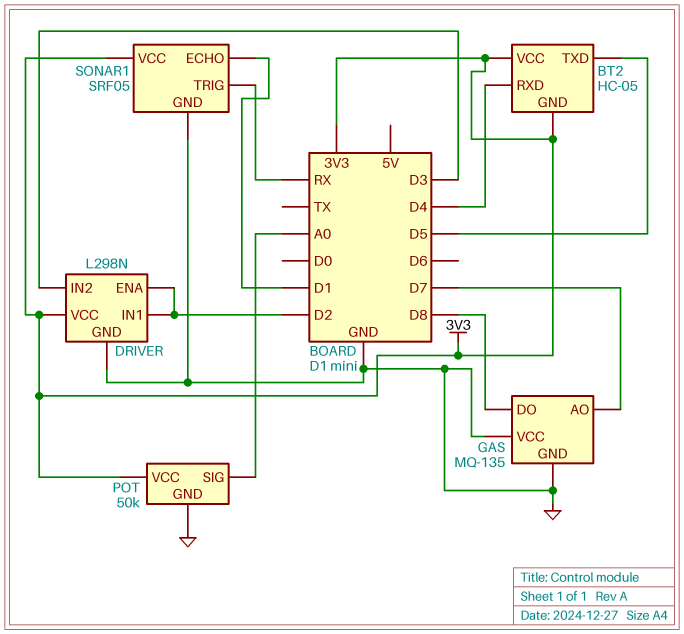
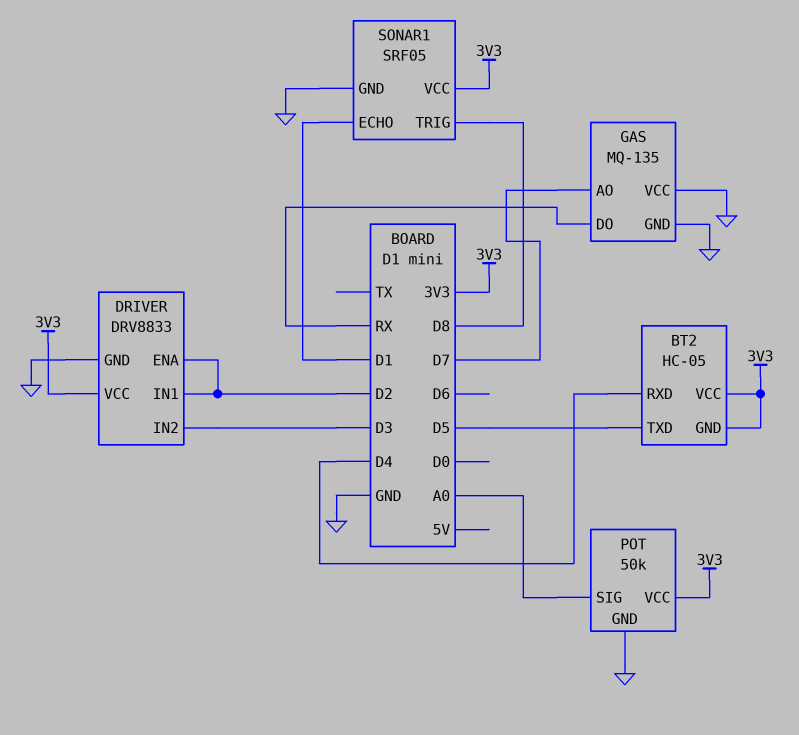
DRIVER: L298N -> DRV8833
GAS pin DO: D8 -> RX
SONAR1 pin TRIG: RX -> D8

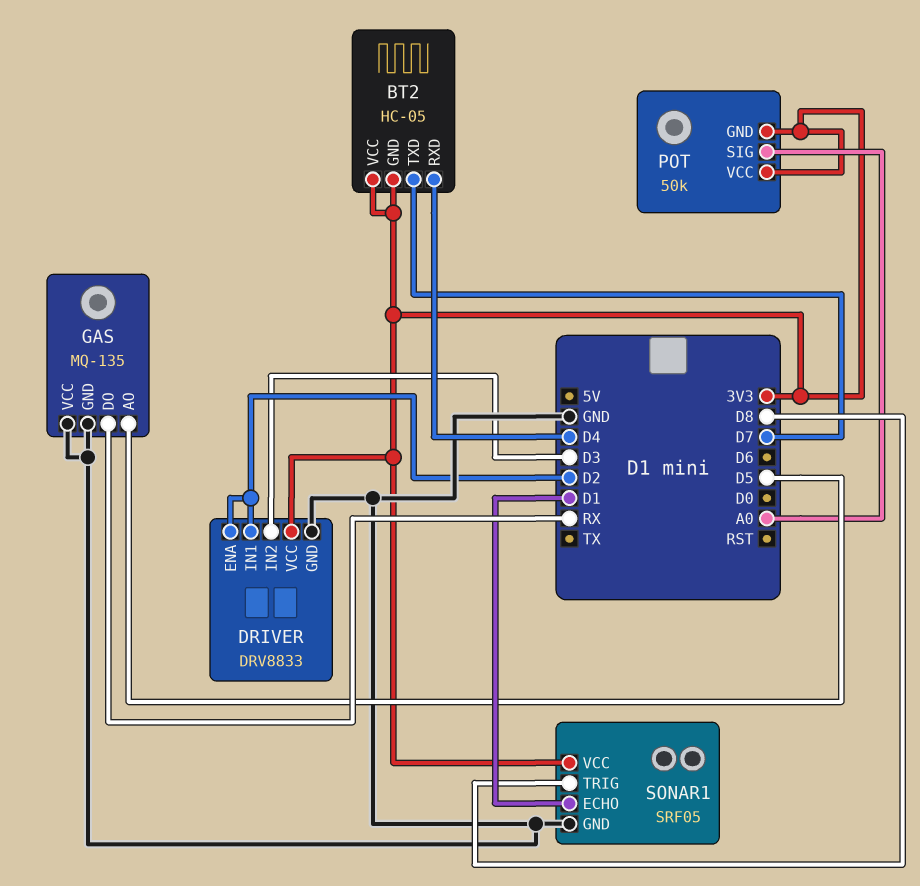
BT2 pin TXD: D5 -> D7
GAS pin AO: D7 -> D5
POT pin GND: GND -> 3V3

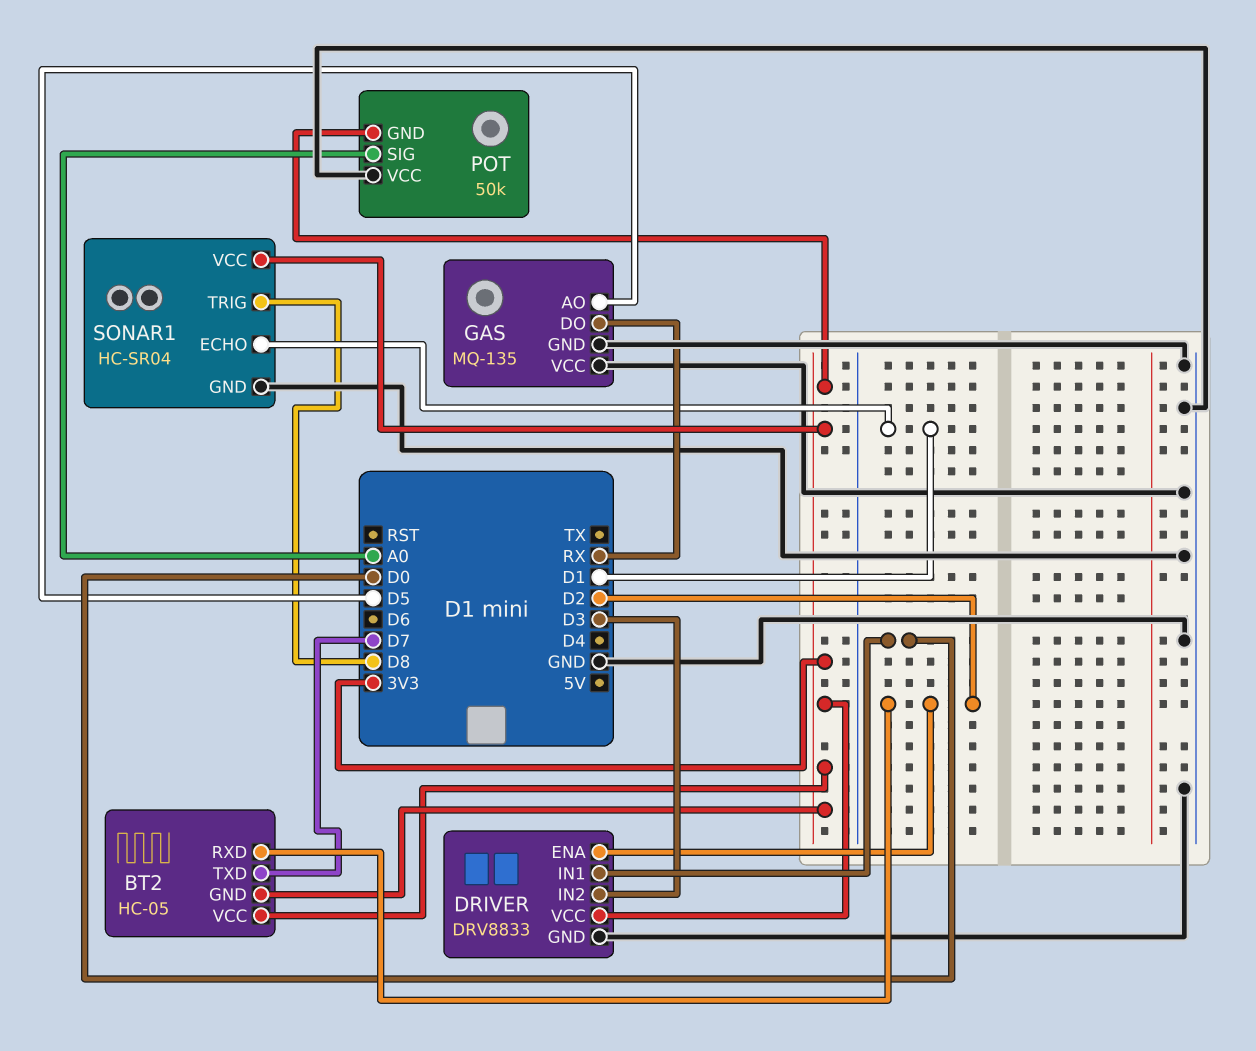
BT2 pin RXD: D4 -> D2
DRIVER pin IN1: D2 -> D0
POT pin VCC: 3V3 -> GND
SONAR1: SRF05 -> HC-SR04

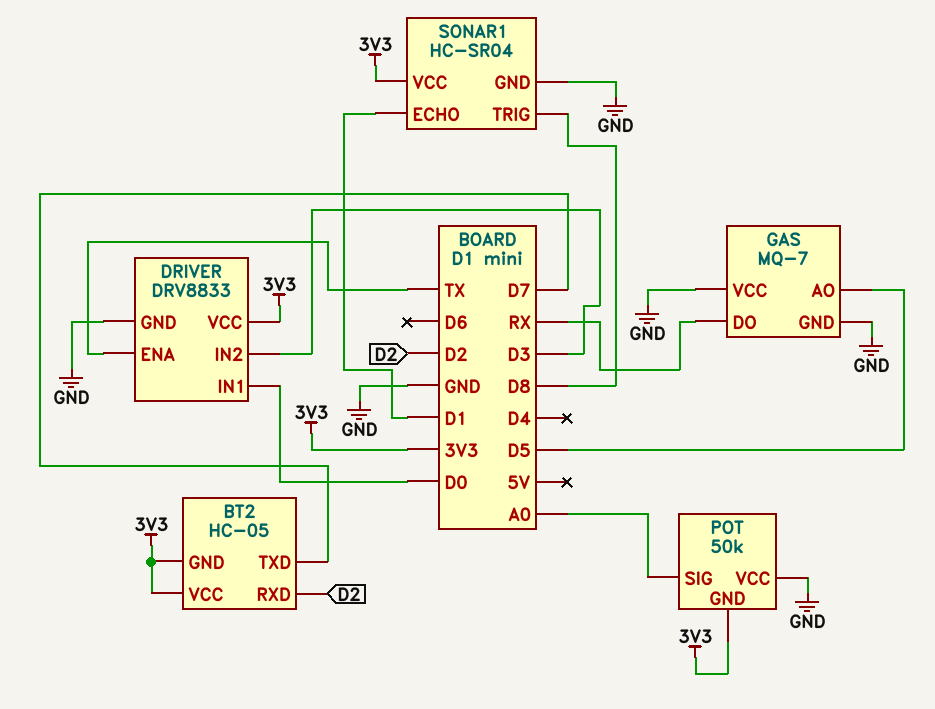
DRIVER pin ENA: D2 -> TX
GAS: MQ-135 -> MQ-7

